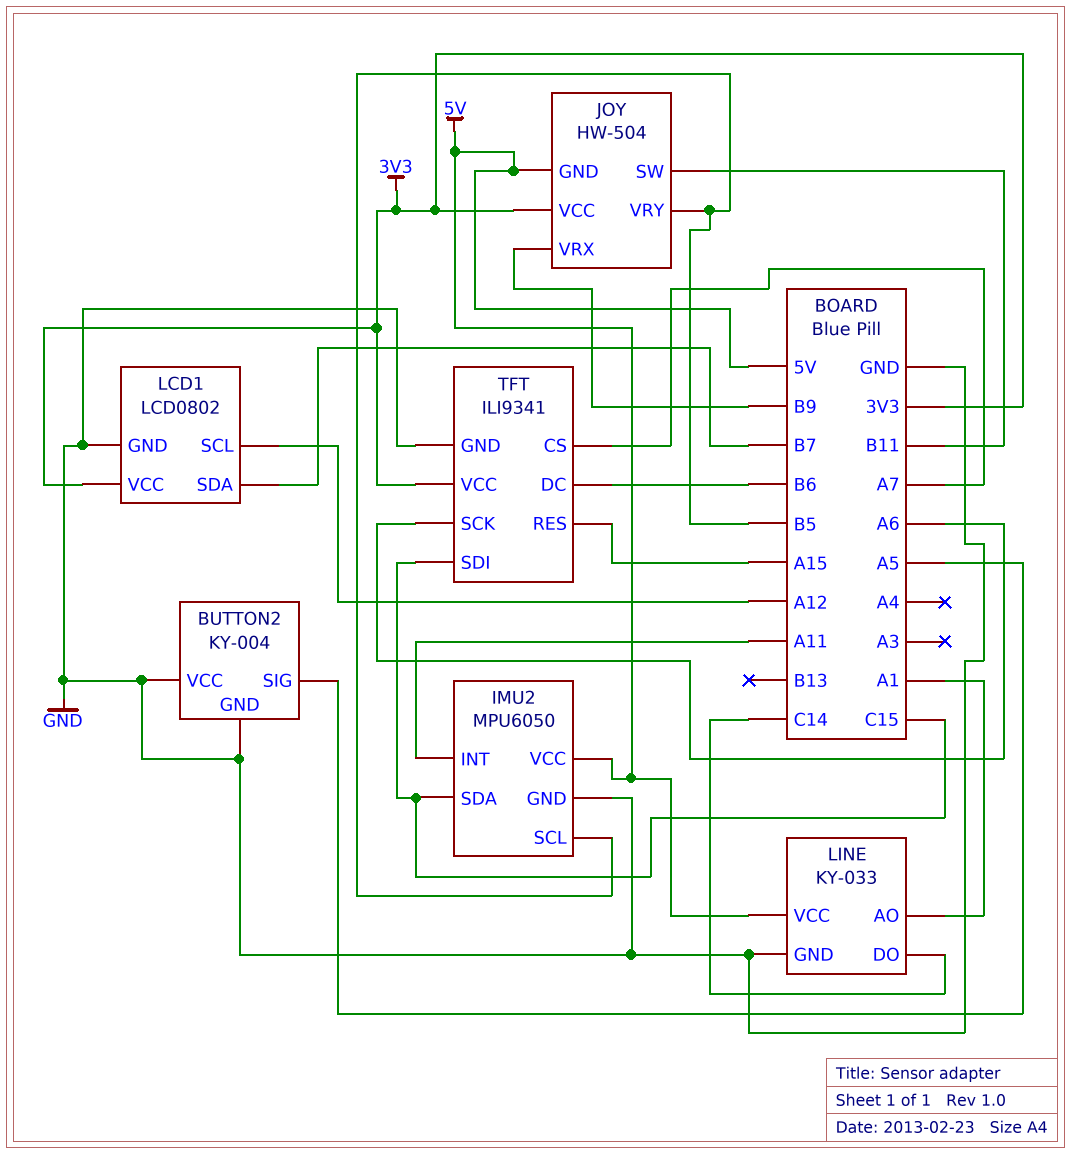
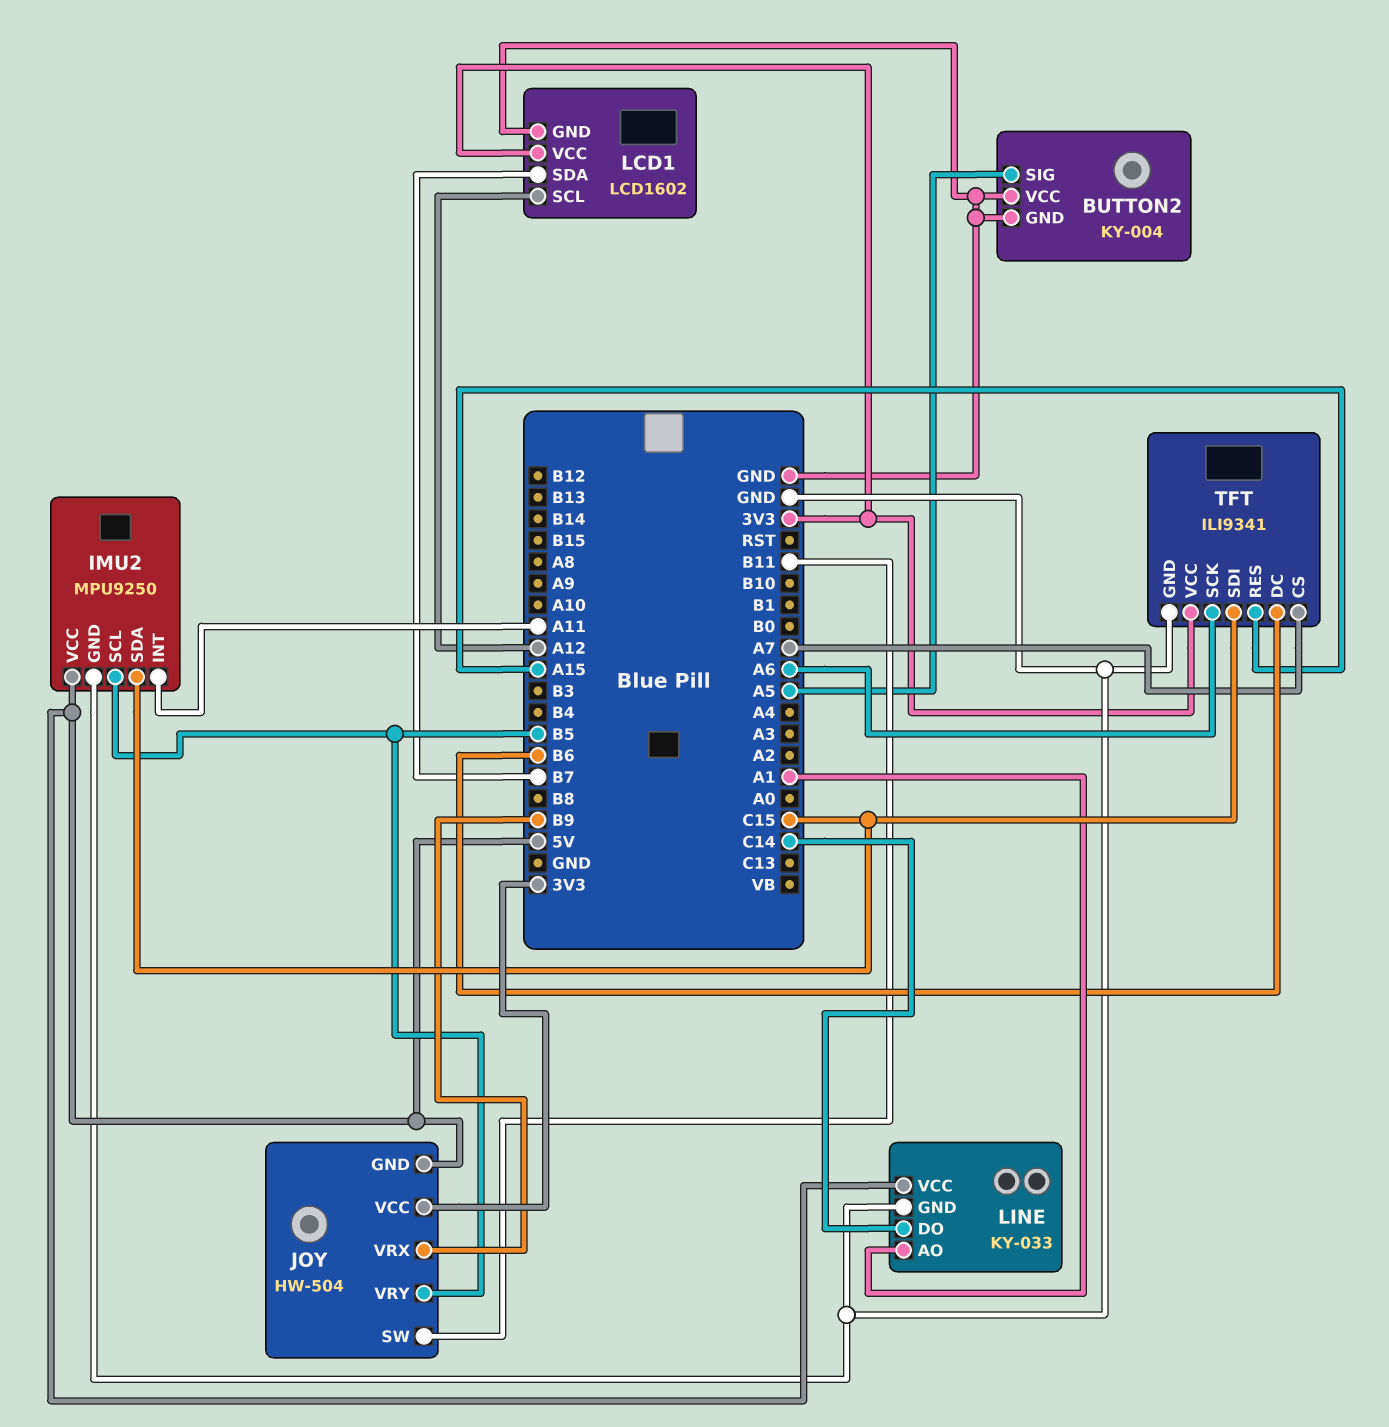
IMU2: MPU6050 -> MPU9250
LCD1: LCD0802 -> LCD1602

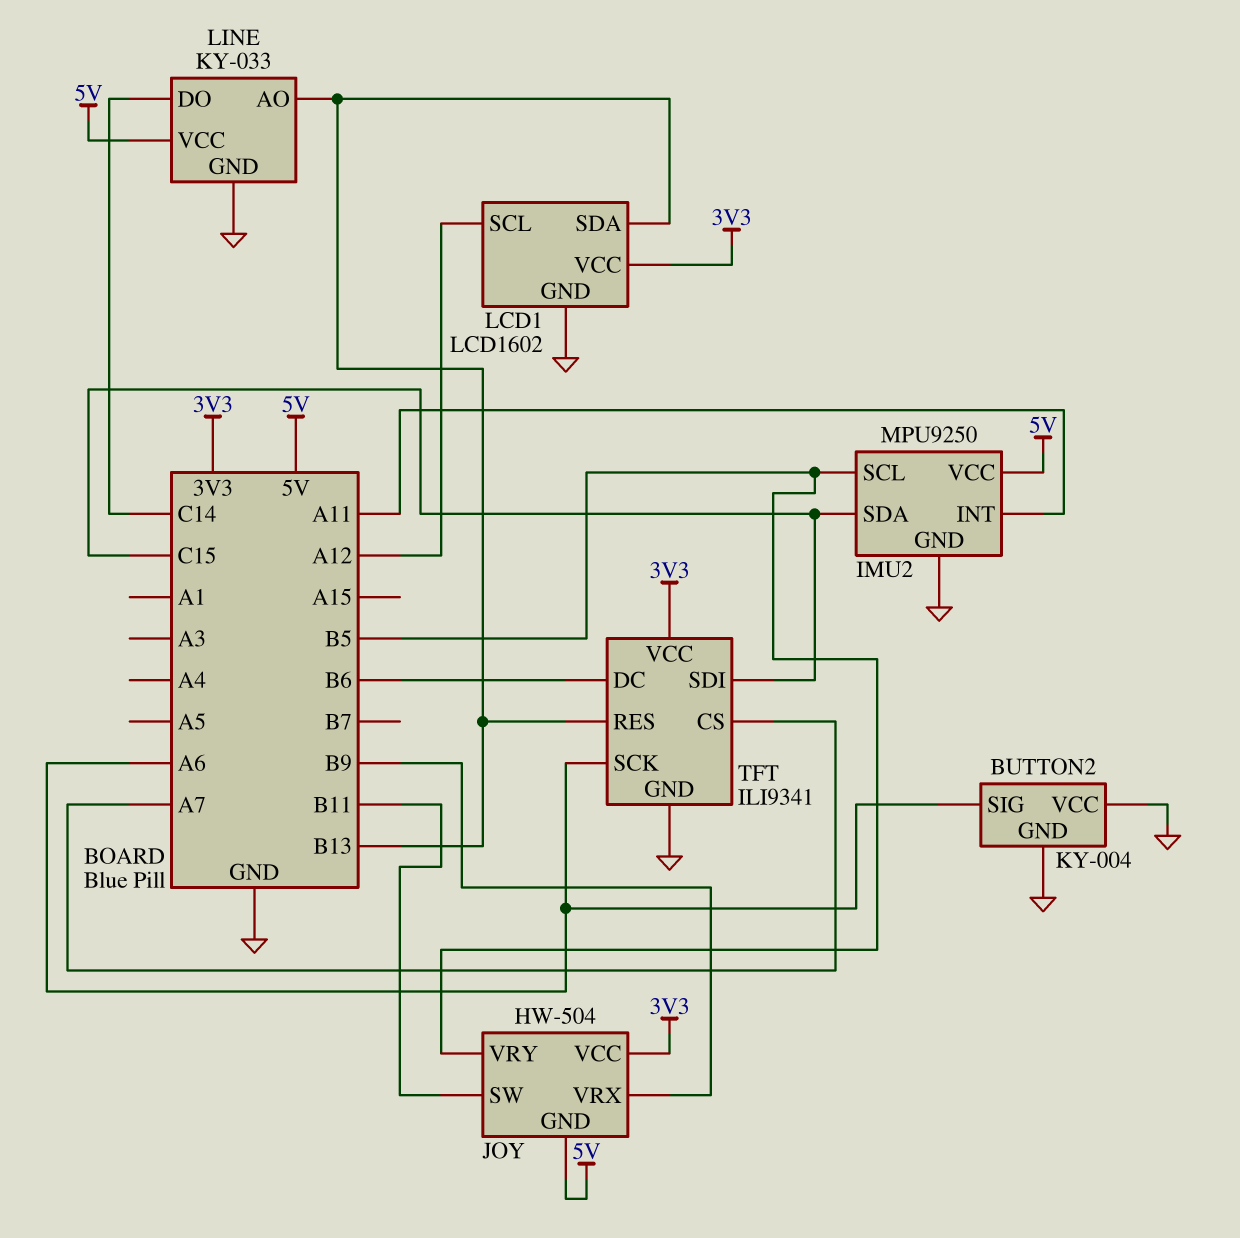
BUTTON2 pin SIG: A5 -> A6
LCD1 pin SDA: B7 -> B13
LINE pin AO: A1 -> B13
TFT pin RES: A15 -> B13

